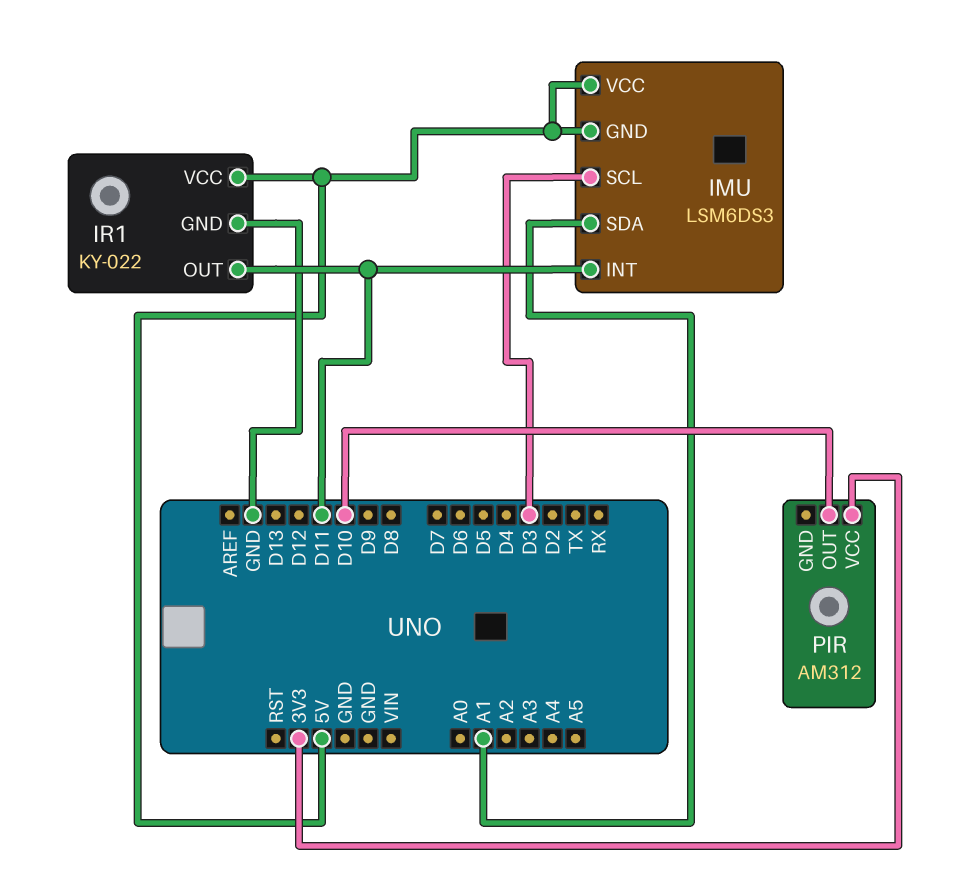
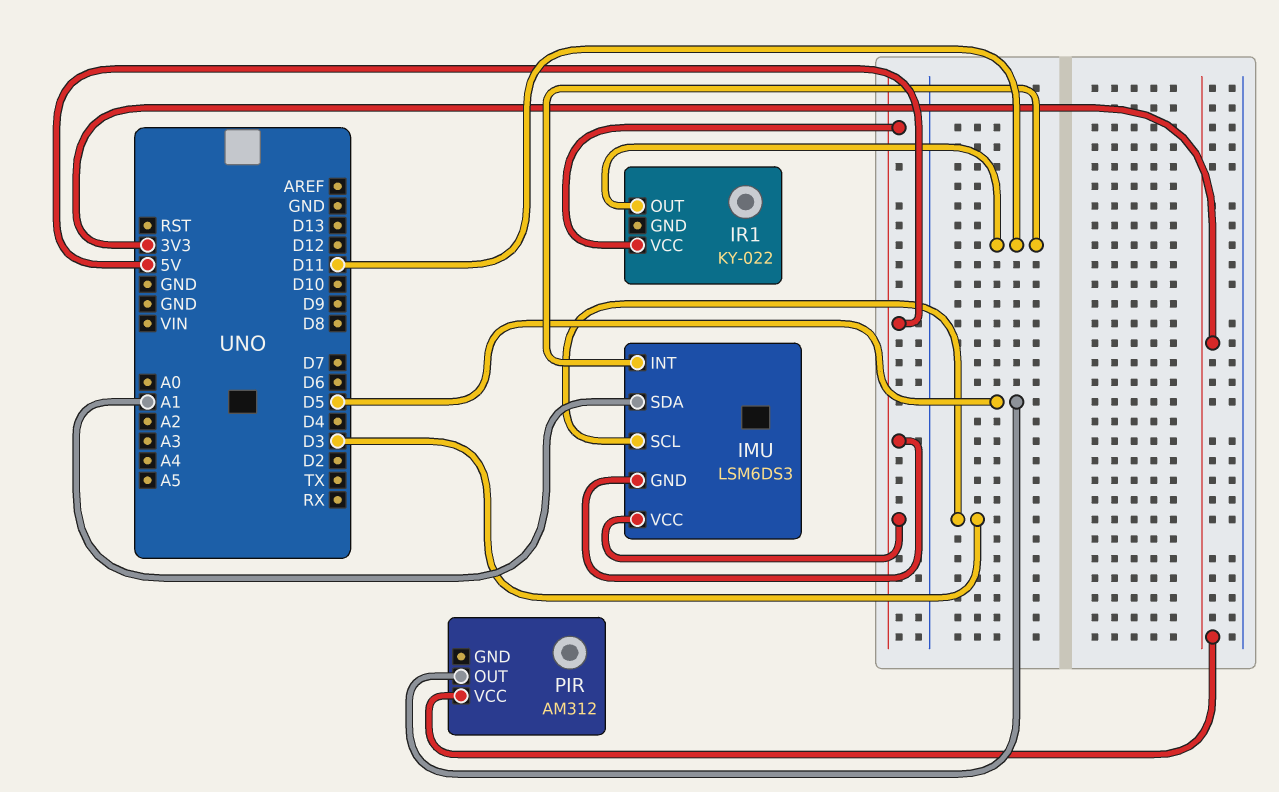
IR1 pin GND: GND -> none
PIR pin OUT: D10 -> D5

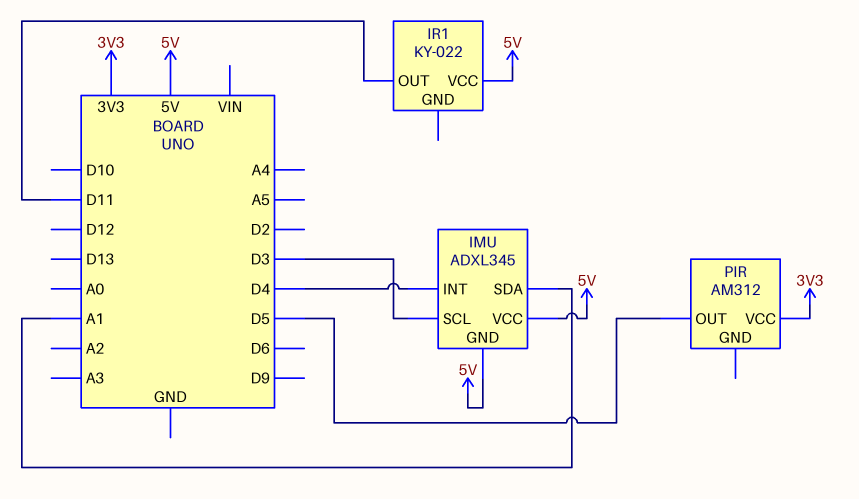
IMU: LSM6DS3 -> ADXL345
IMU pin INT: D11 -> D4

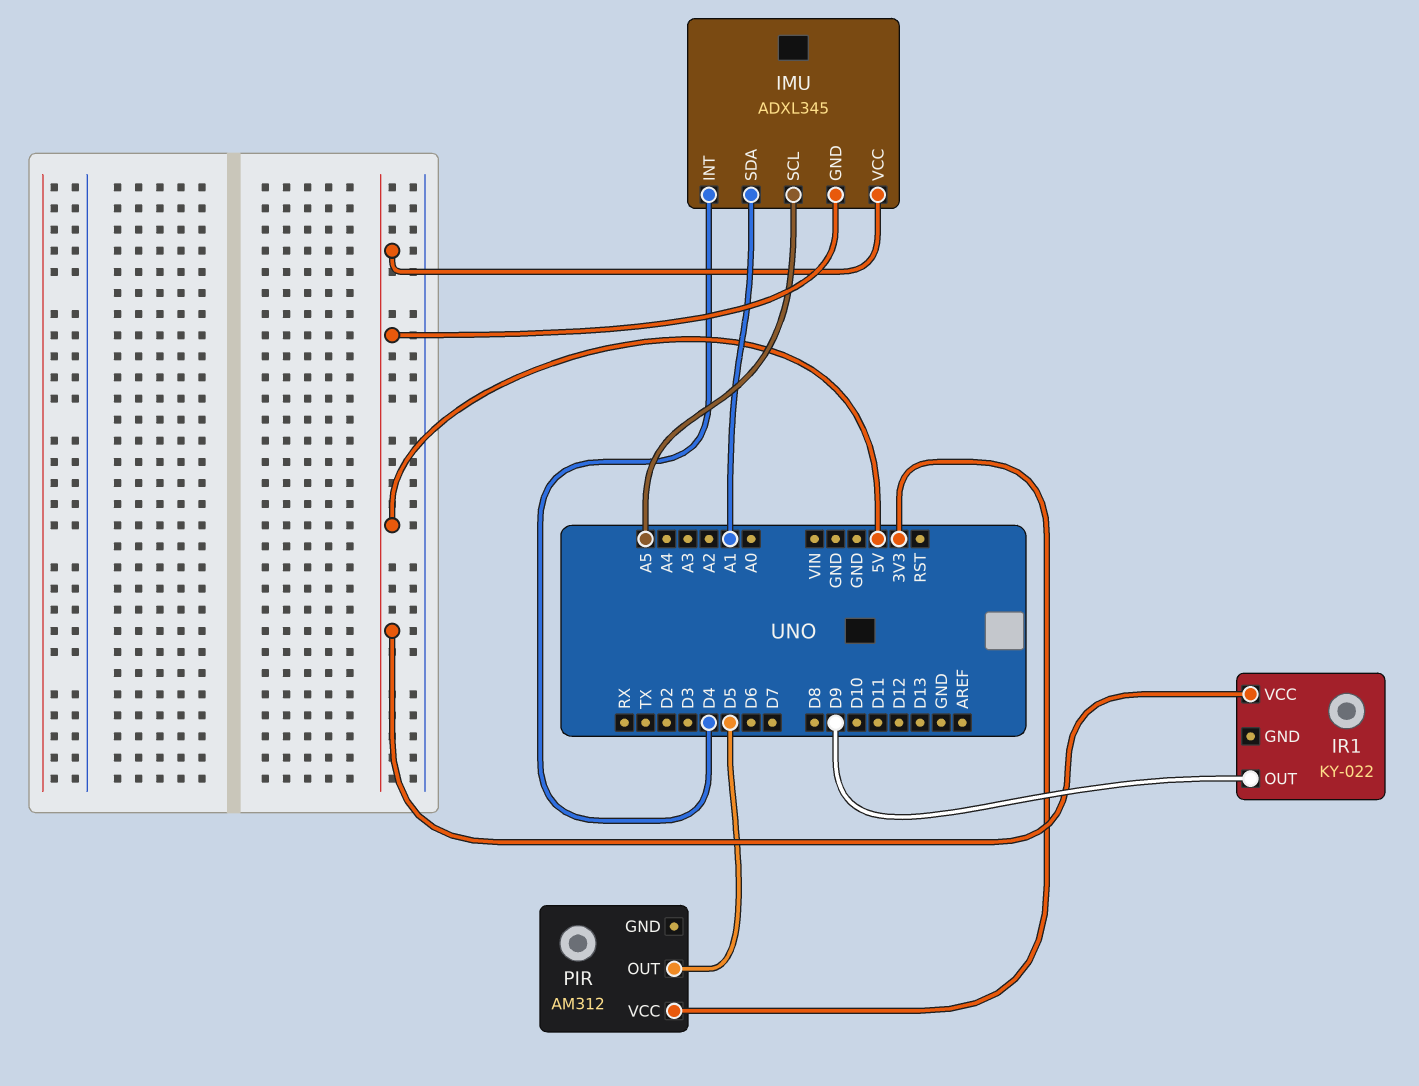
IMU pin SCL: D3 -> A5
IR1 pin OUT: D11 -> D9

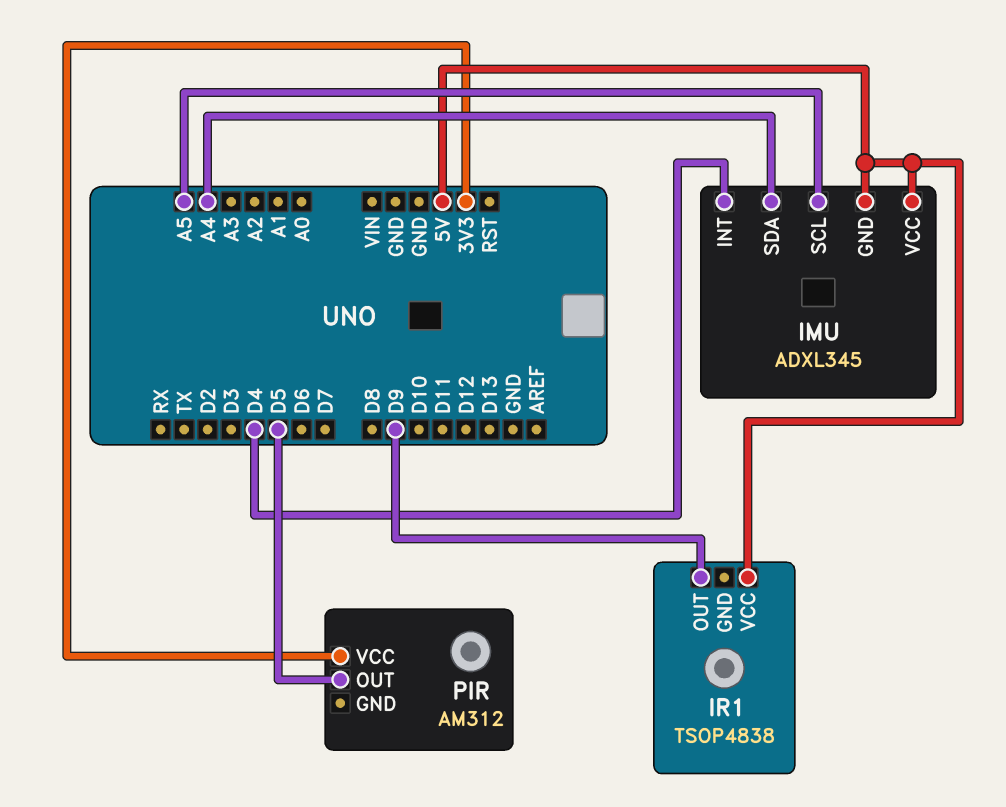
IMU pin SDA: A1 -> A4
IR1: KY-022 -> TSOP4838

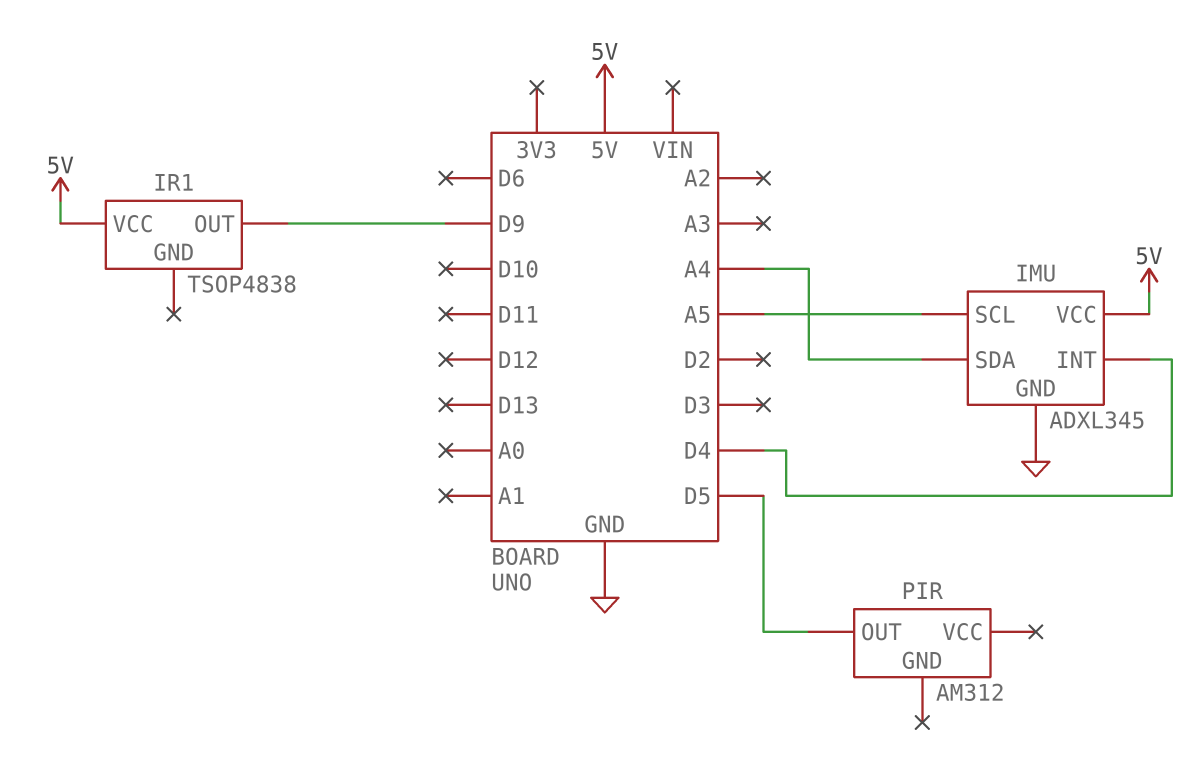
IMU pin GND: 5V -> GND
PIR pin VCC: 3V3 -> none

